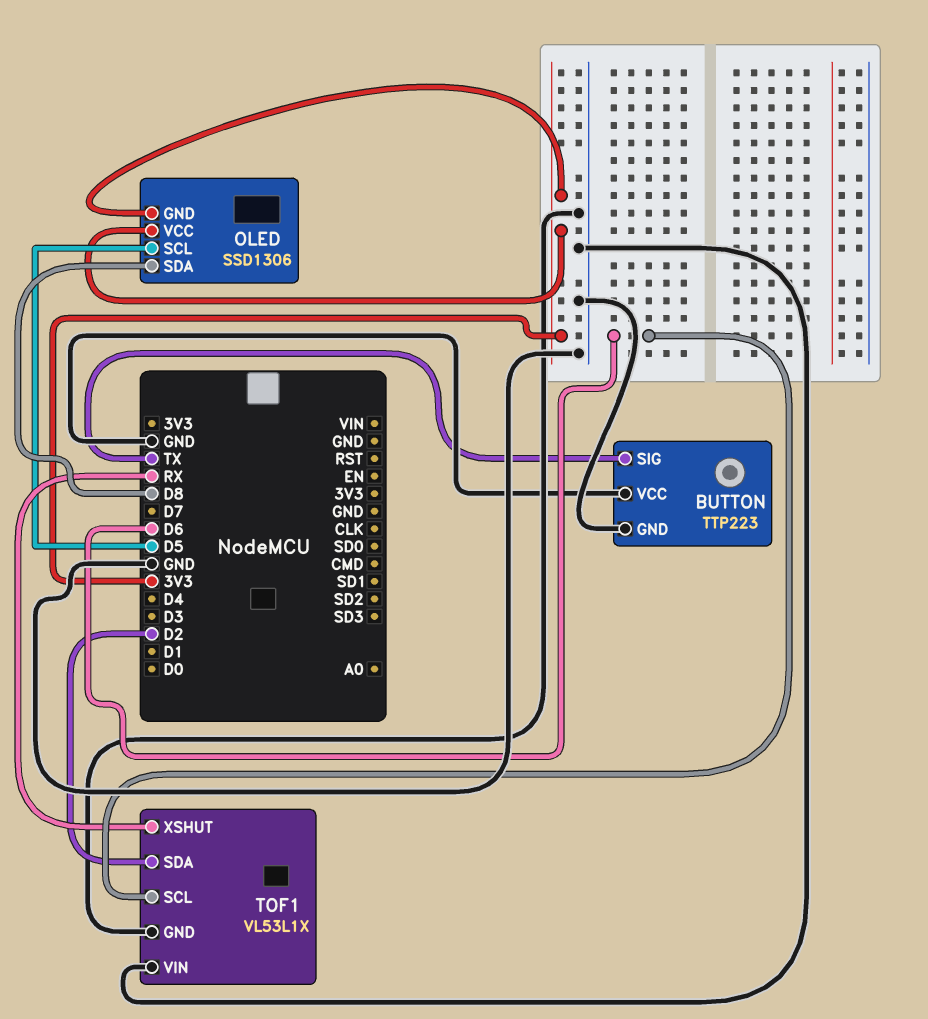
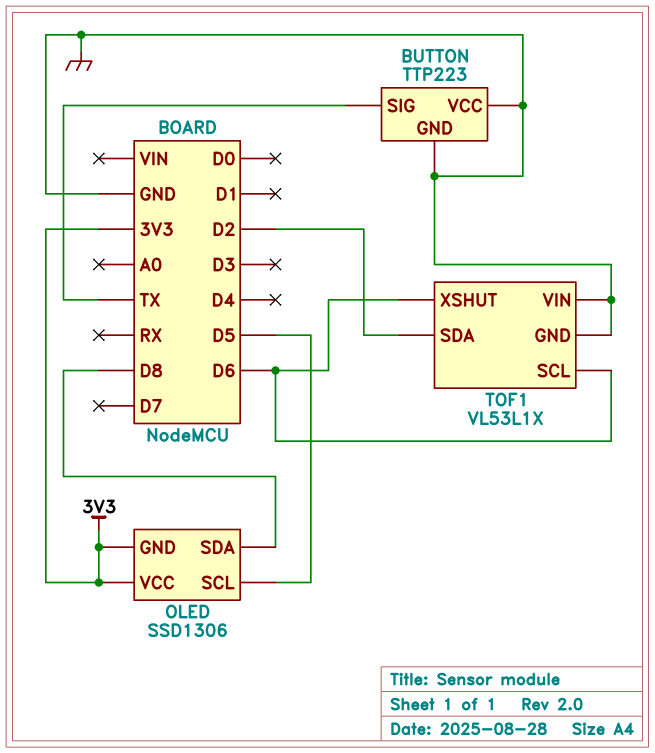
TOF1 pin XSHUT: RX -> D6

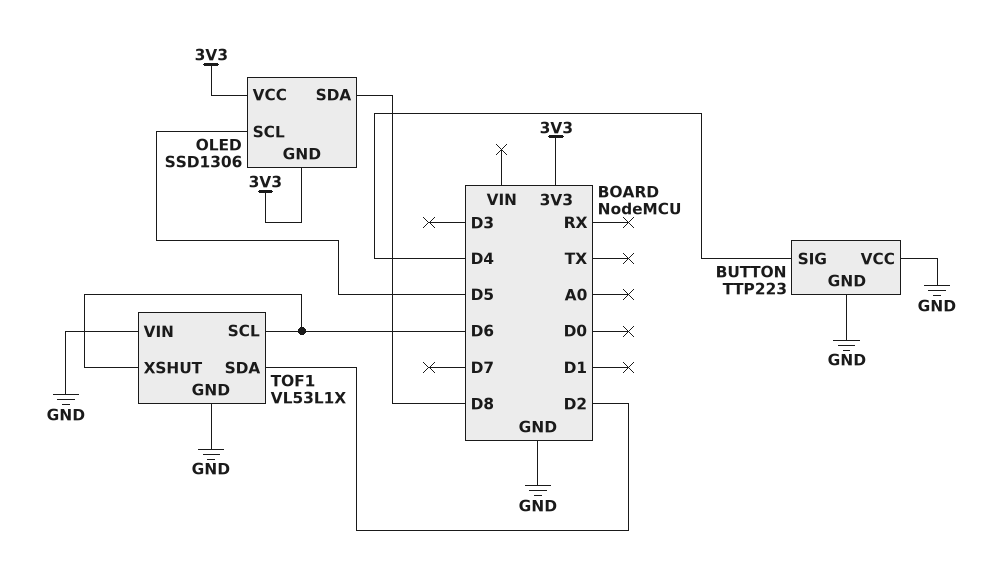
BUTTON pin SIG: TX -> D4

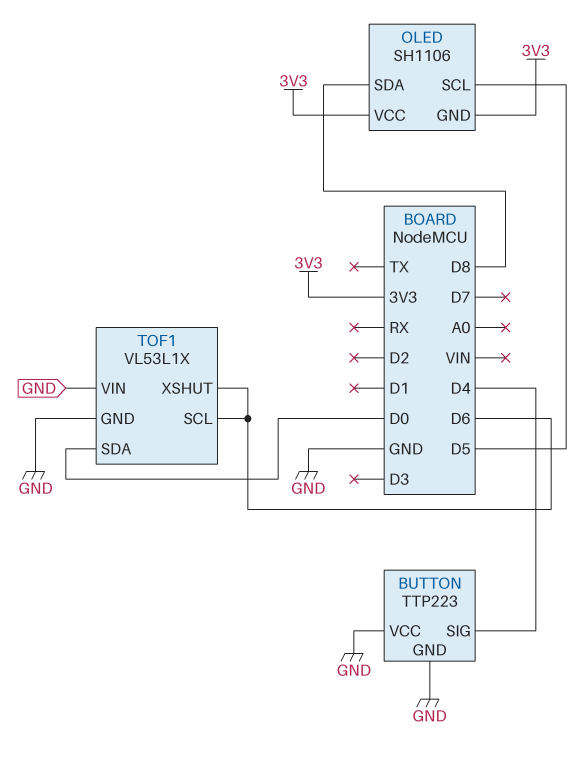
OLED: SSD1306 -> SH1106
TOF1 pin SDA: D2 -> D0

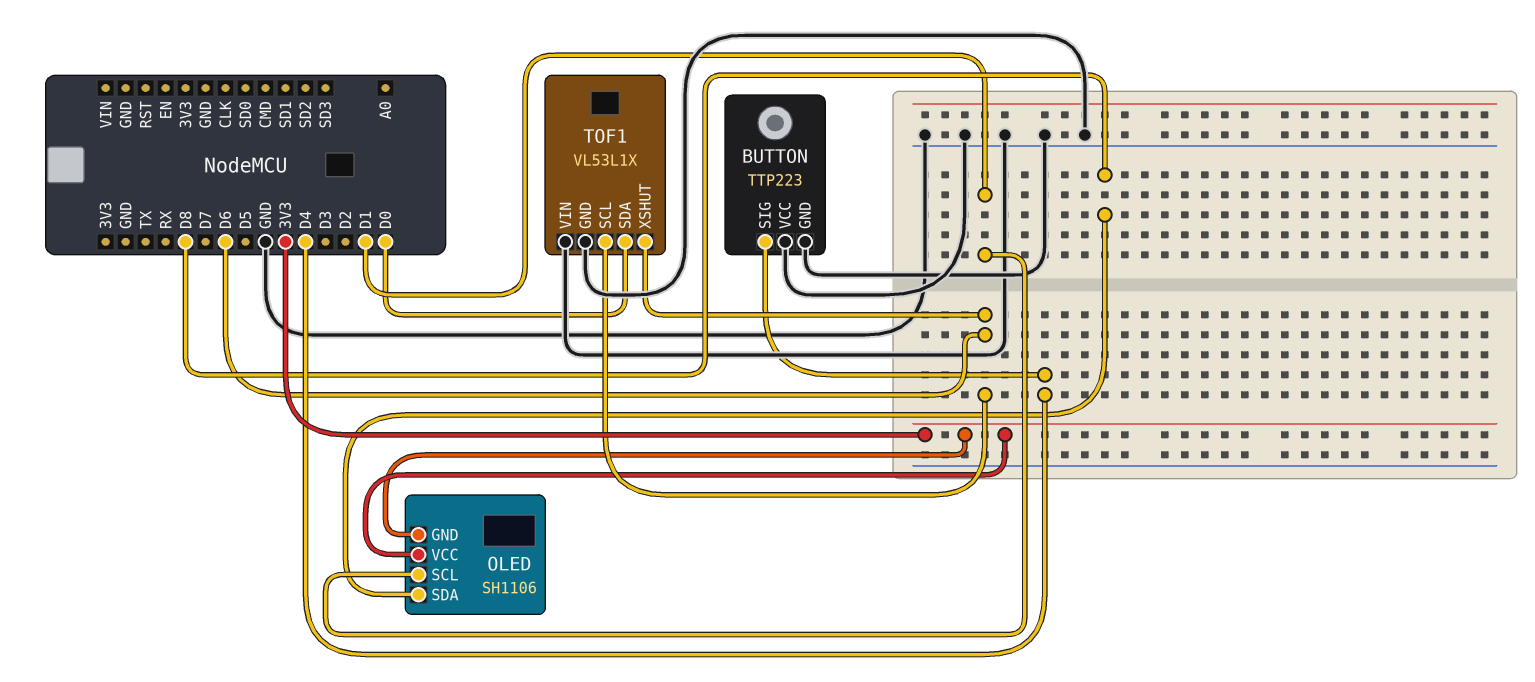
OLED pin SCL: D5 -> D1

